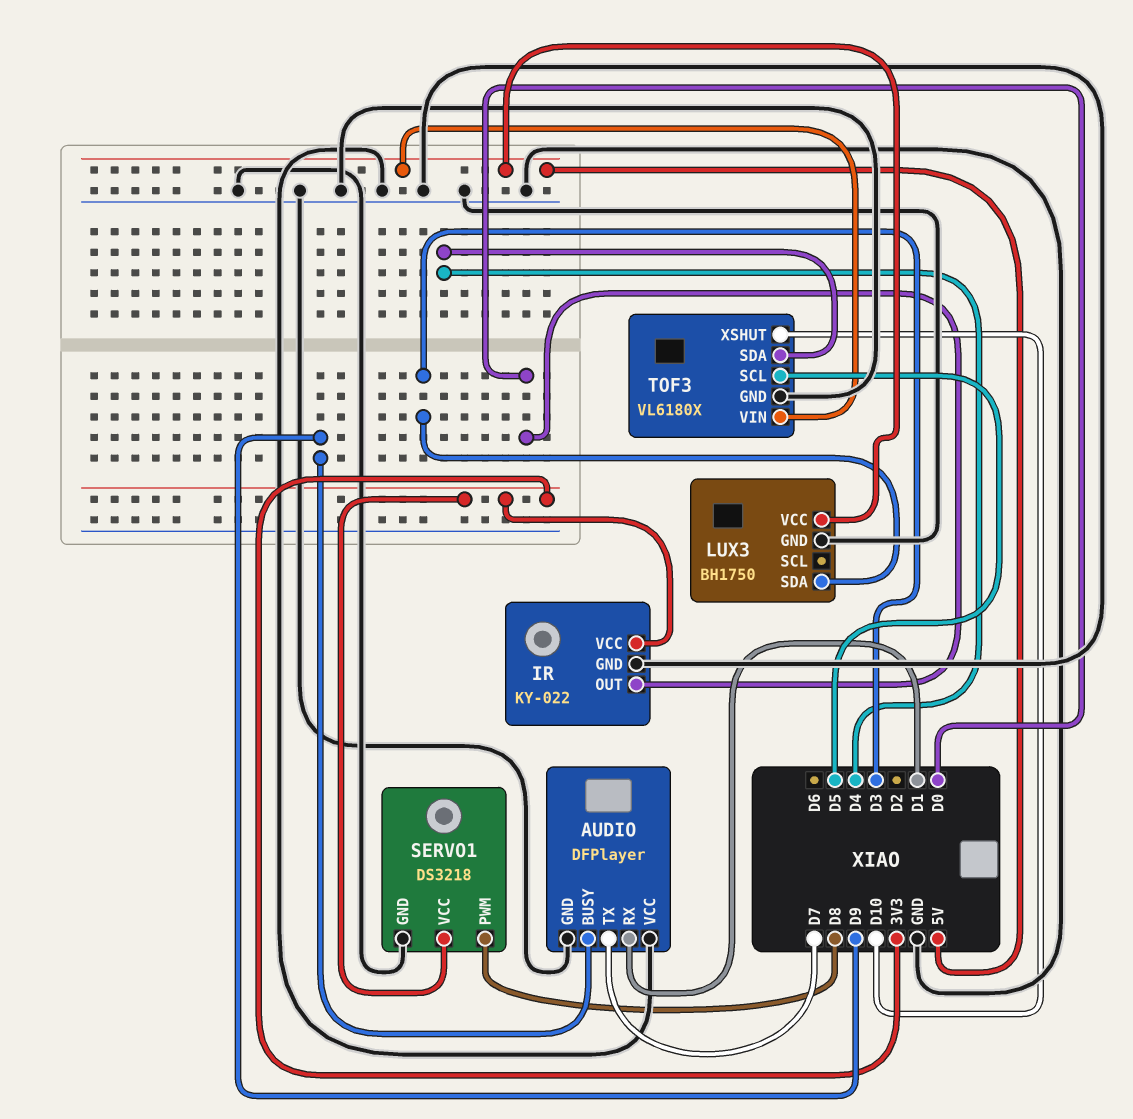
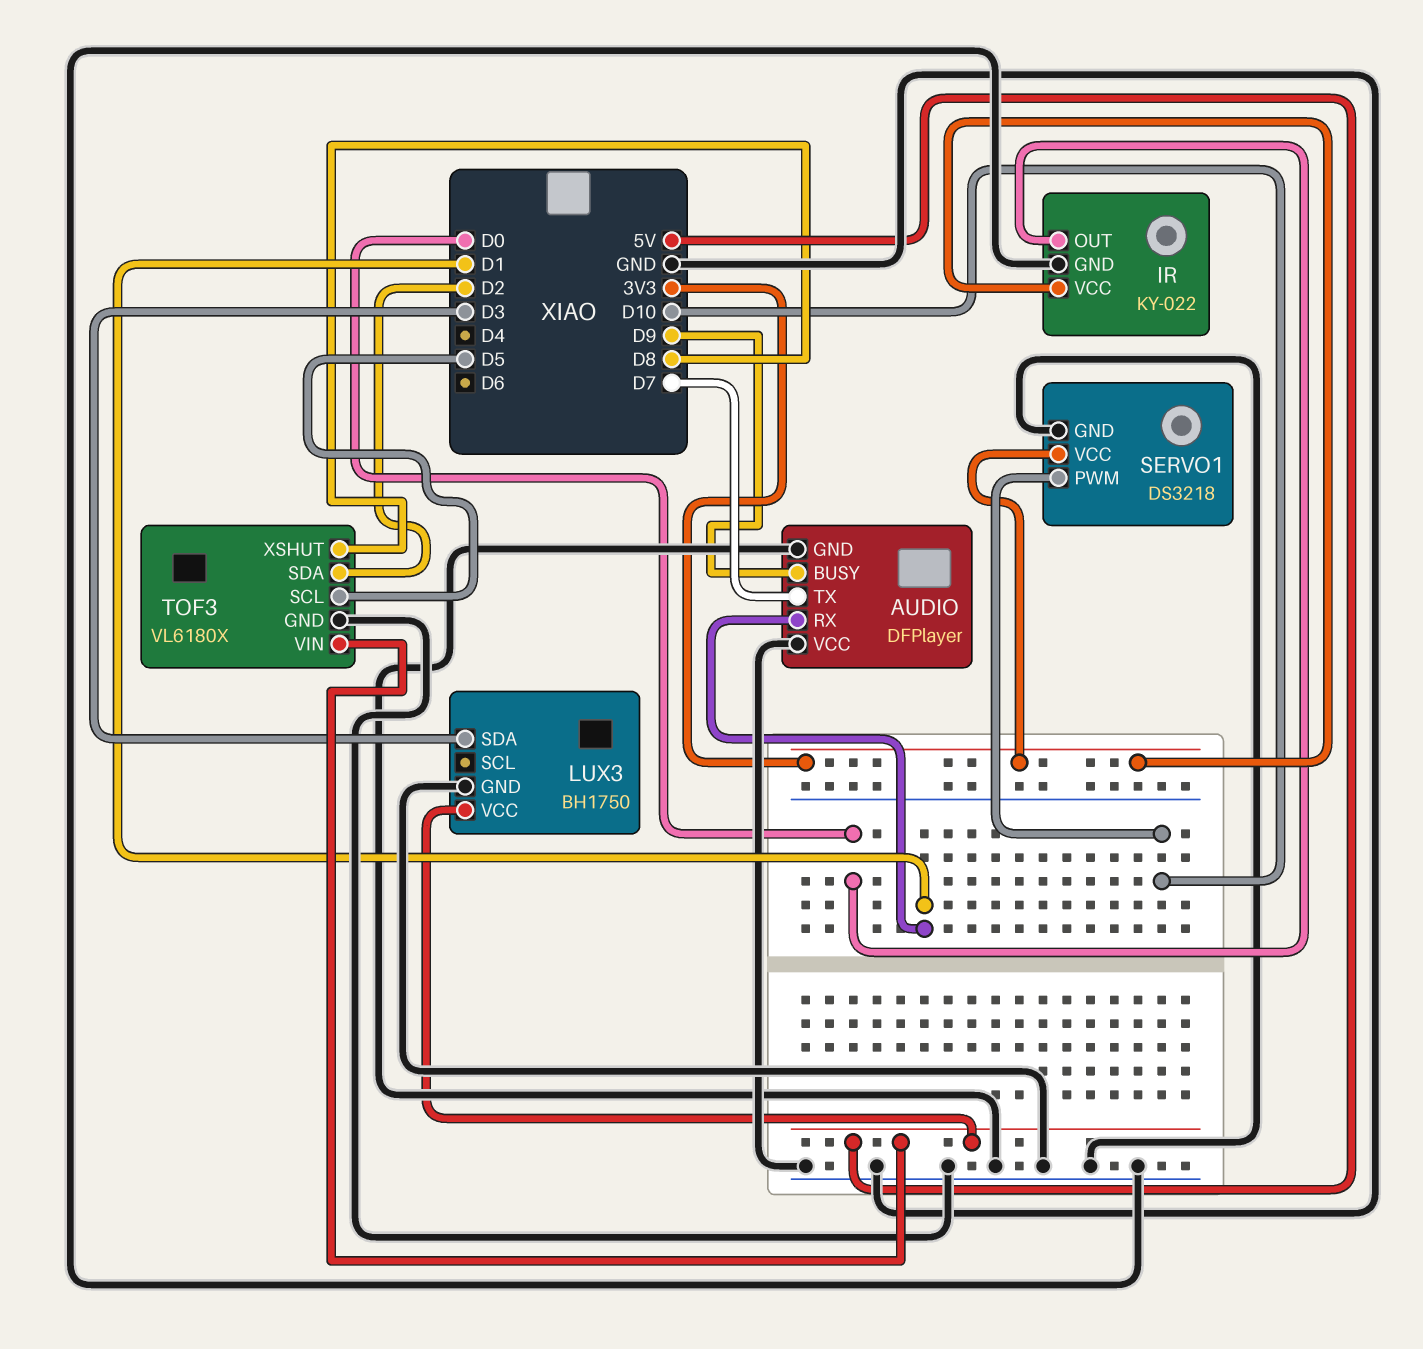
SERVO1 pin PWM: D8 -> D10
TOF3 pin SDA: D4 -> D2
TOF3 pin XSHUT: D10 -> D8

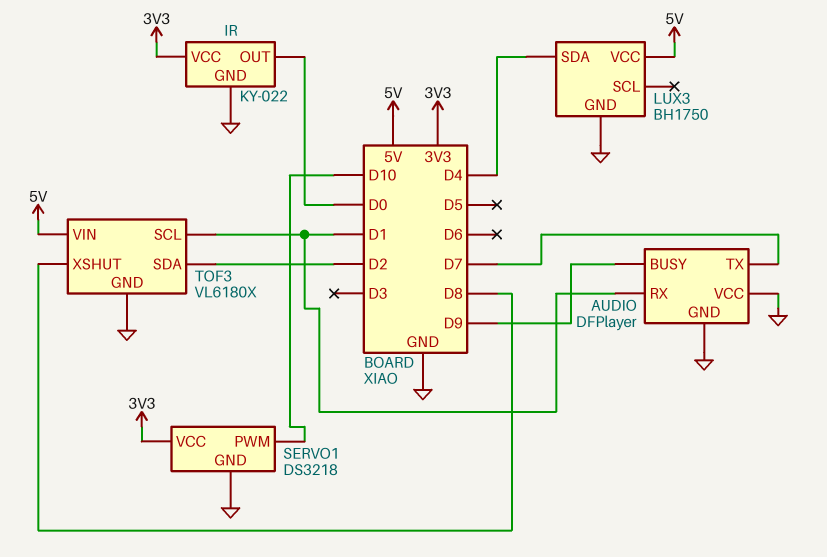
LUX3 pin SDA: D3 -> D4
TOF3 pin SCL: D5 -> D1

